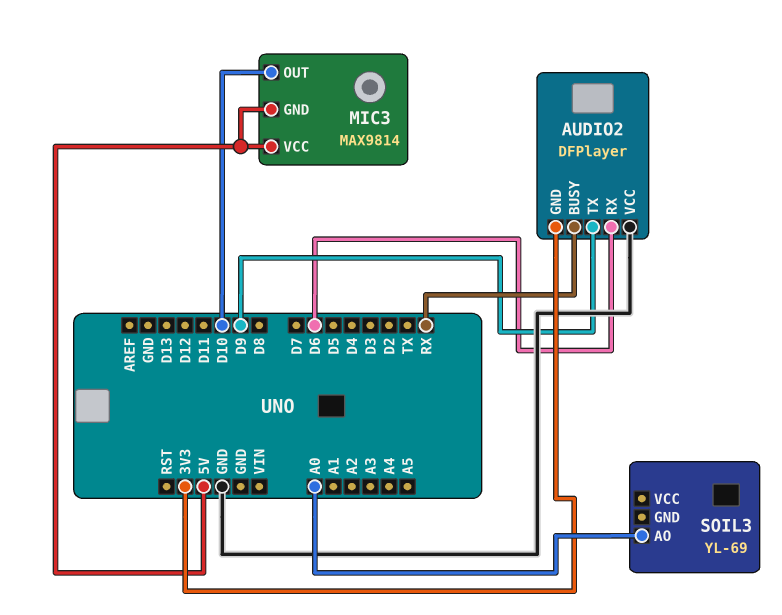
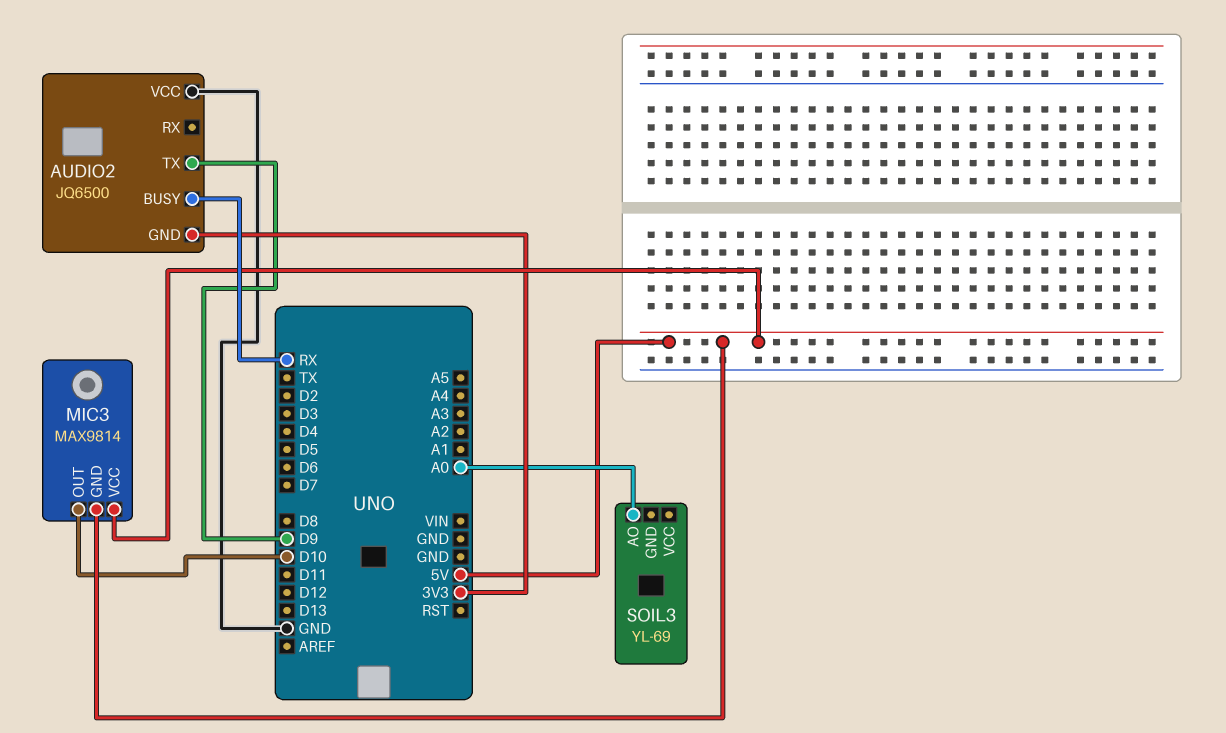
AUDIO2: DFPlayer -> JQ6500
AUDIO2 pin RX: D6 -> none

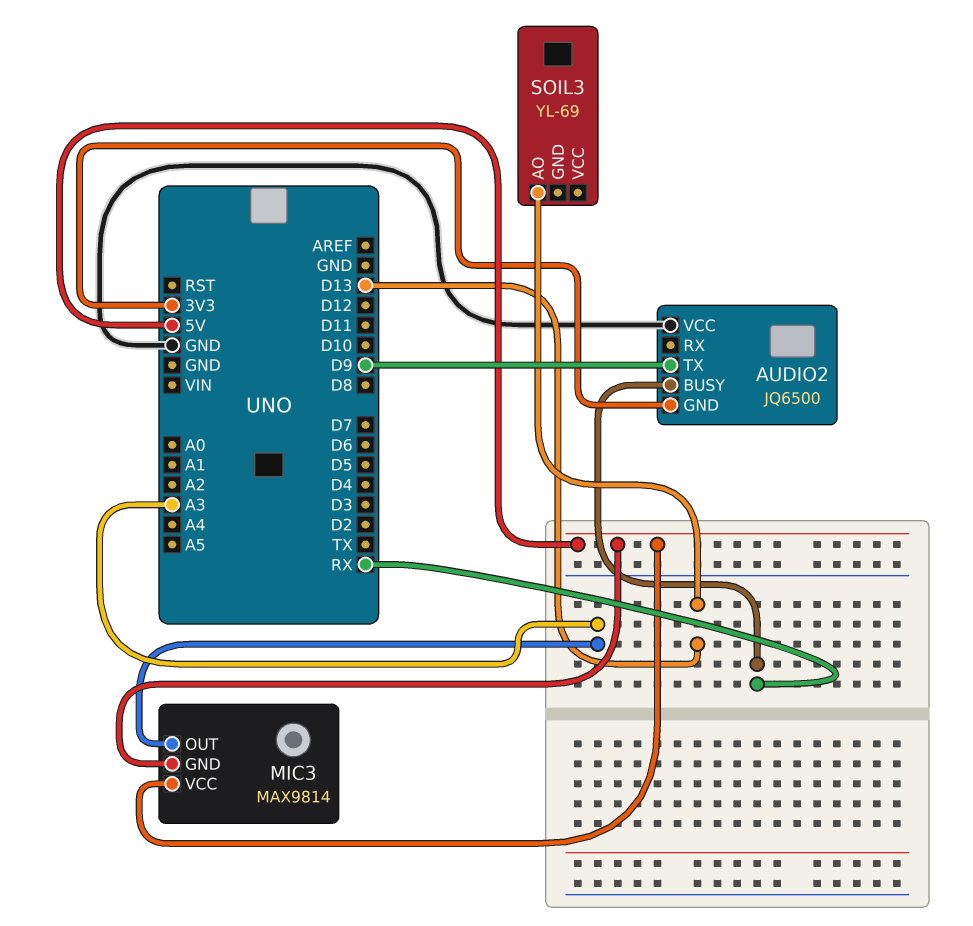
MIC3 pin OUT: D10 -> A3
SOIL3 pin AO: A0 -> D13

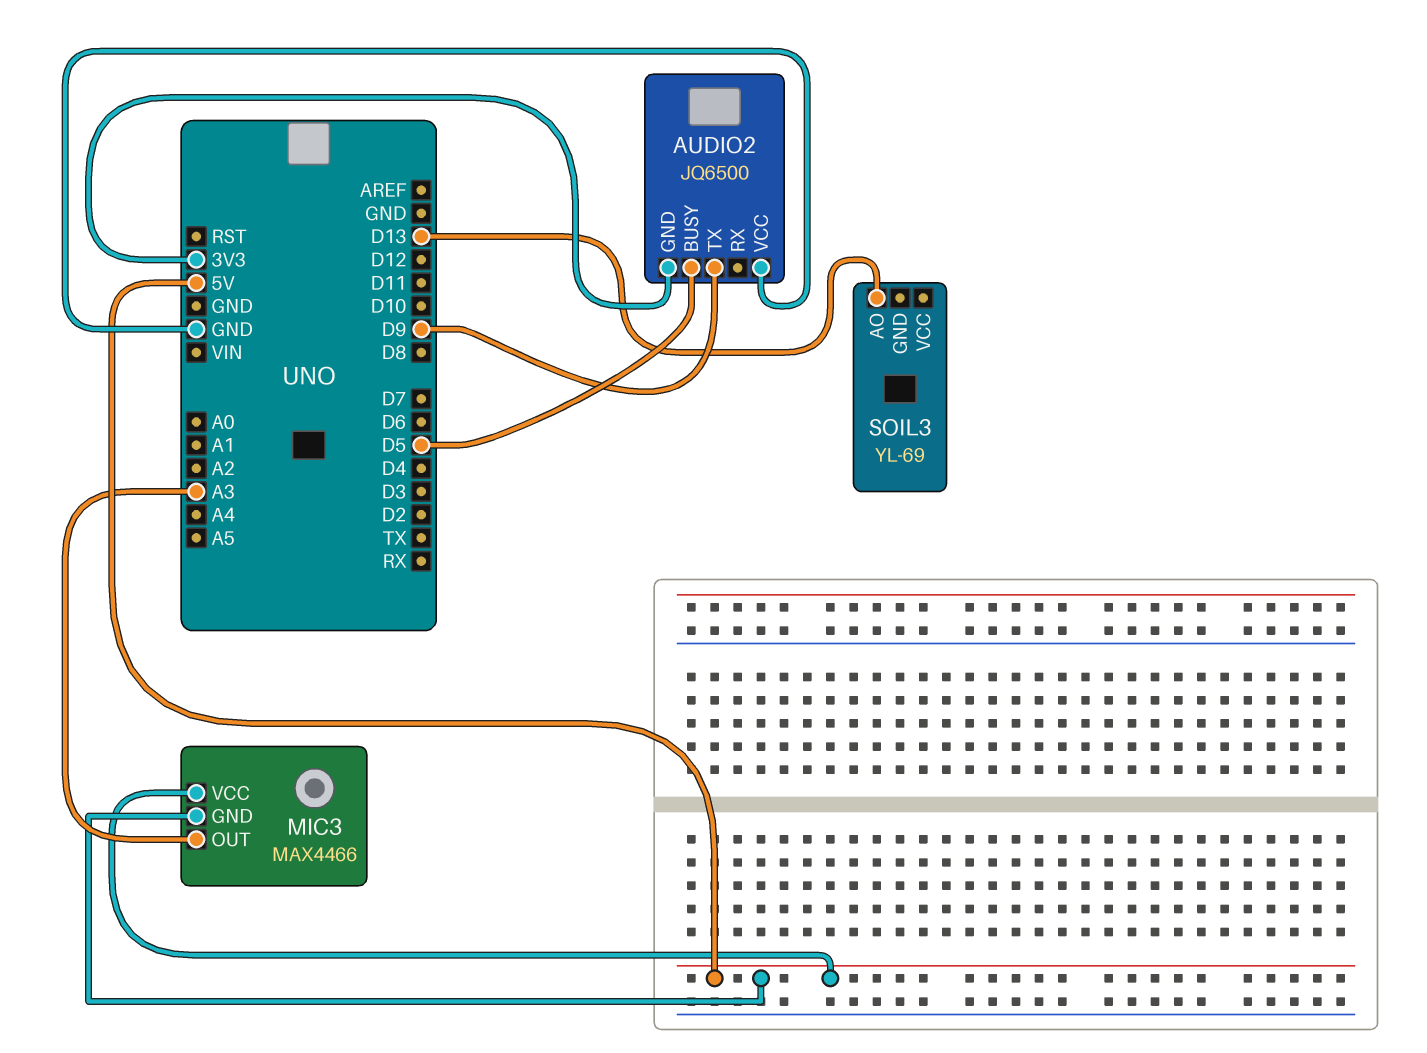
AUDIO2 pin BUSY: RX -> D5
MIC3: MAX9814 -> MAX4466

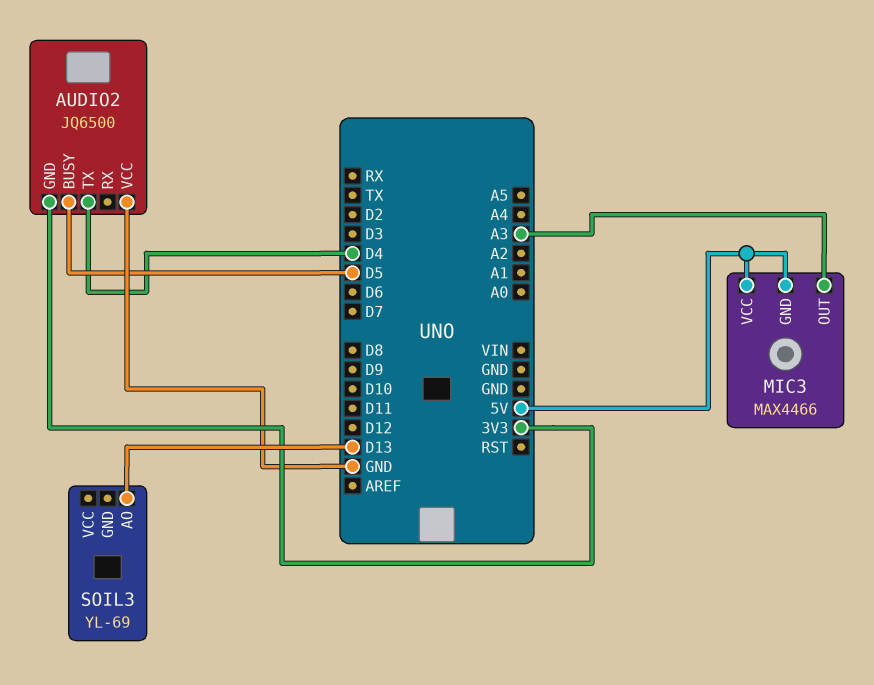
AUDIO2 pin TX: D9 -> D4

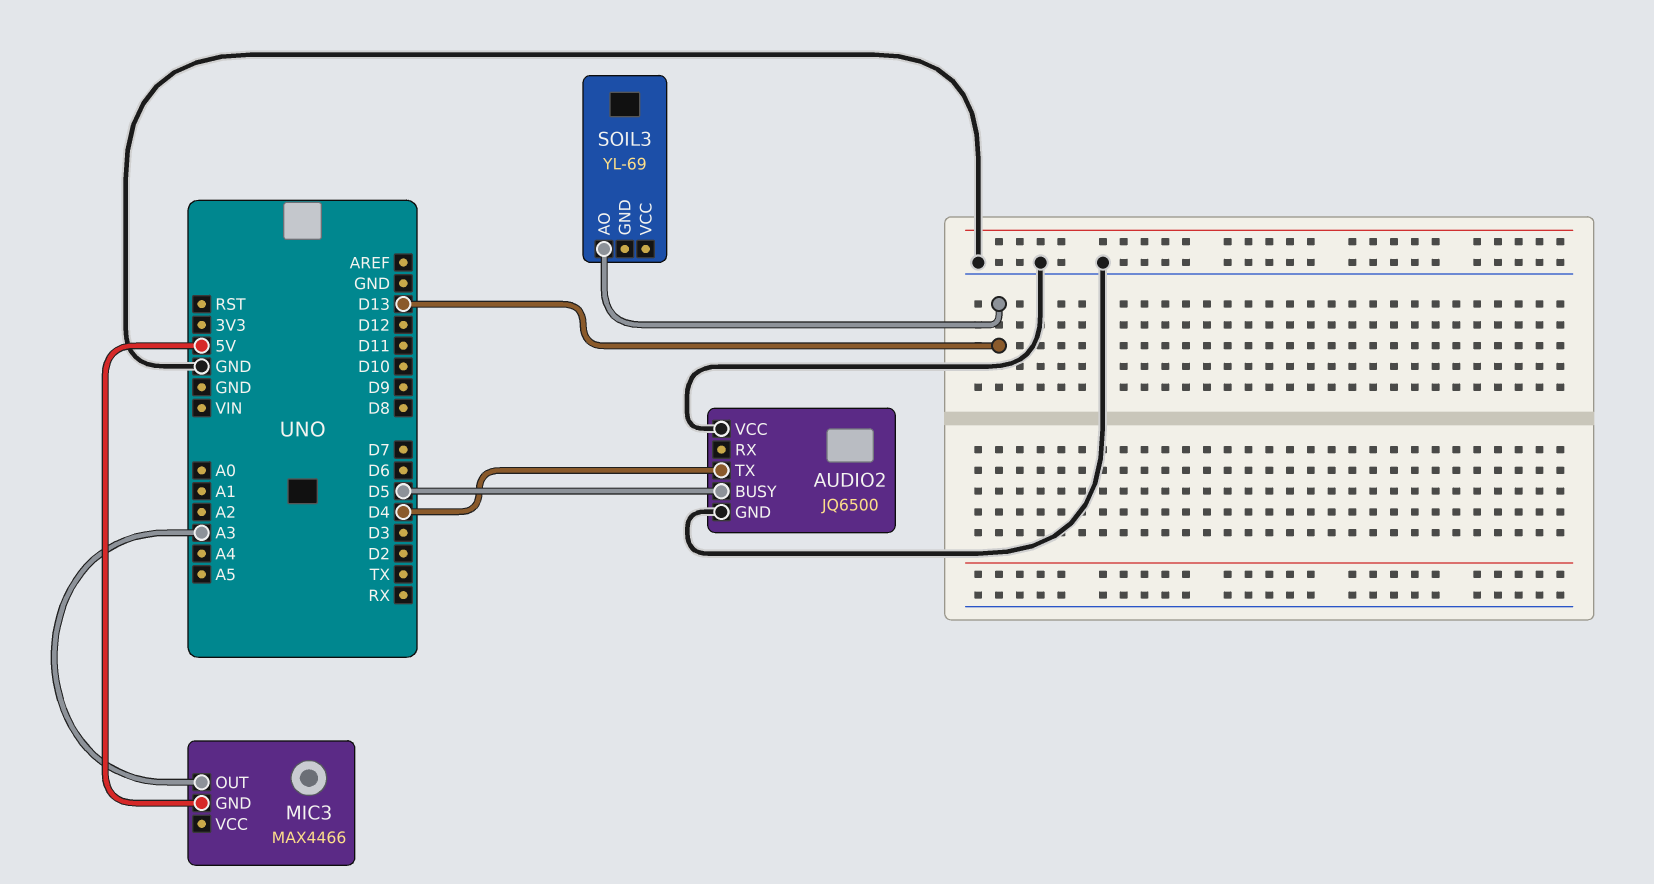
AUDIO2 pin GND: 3V3 -> GND
MIC3 pin VCC: 5V -> none

